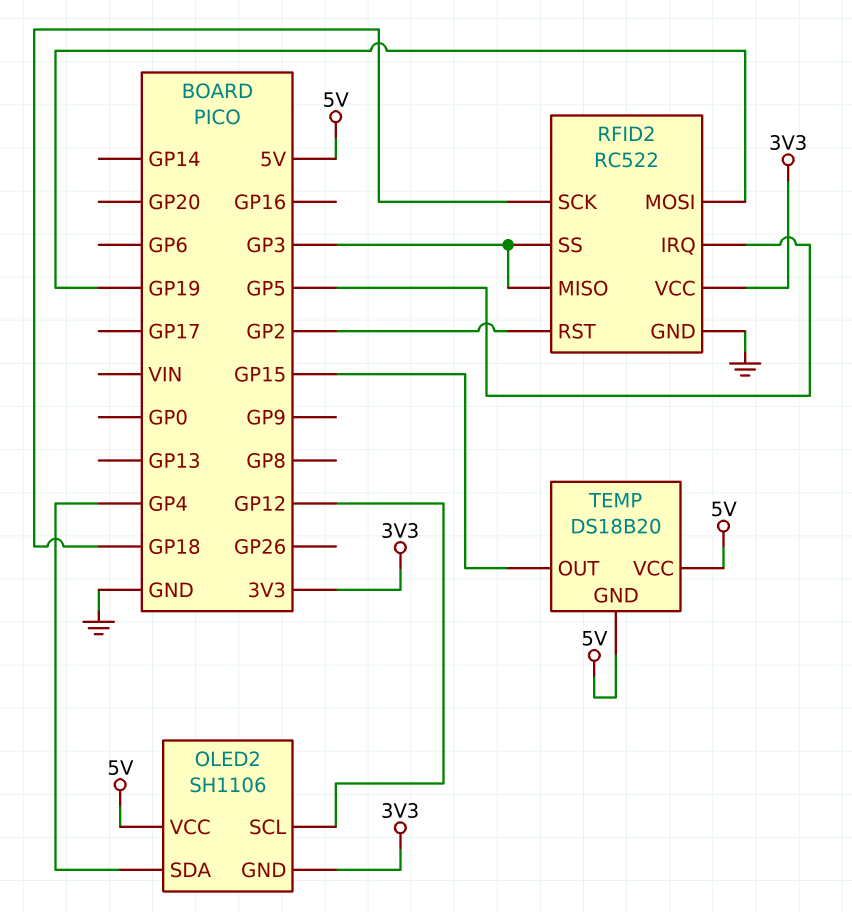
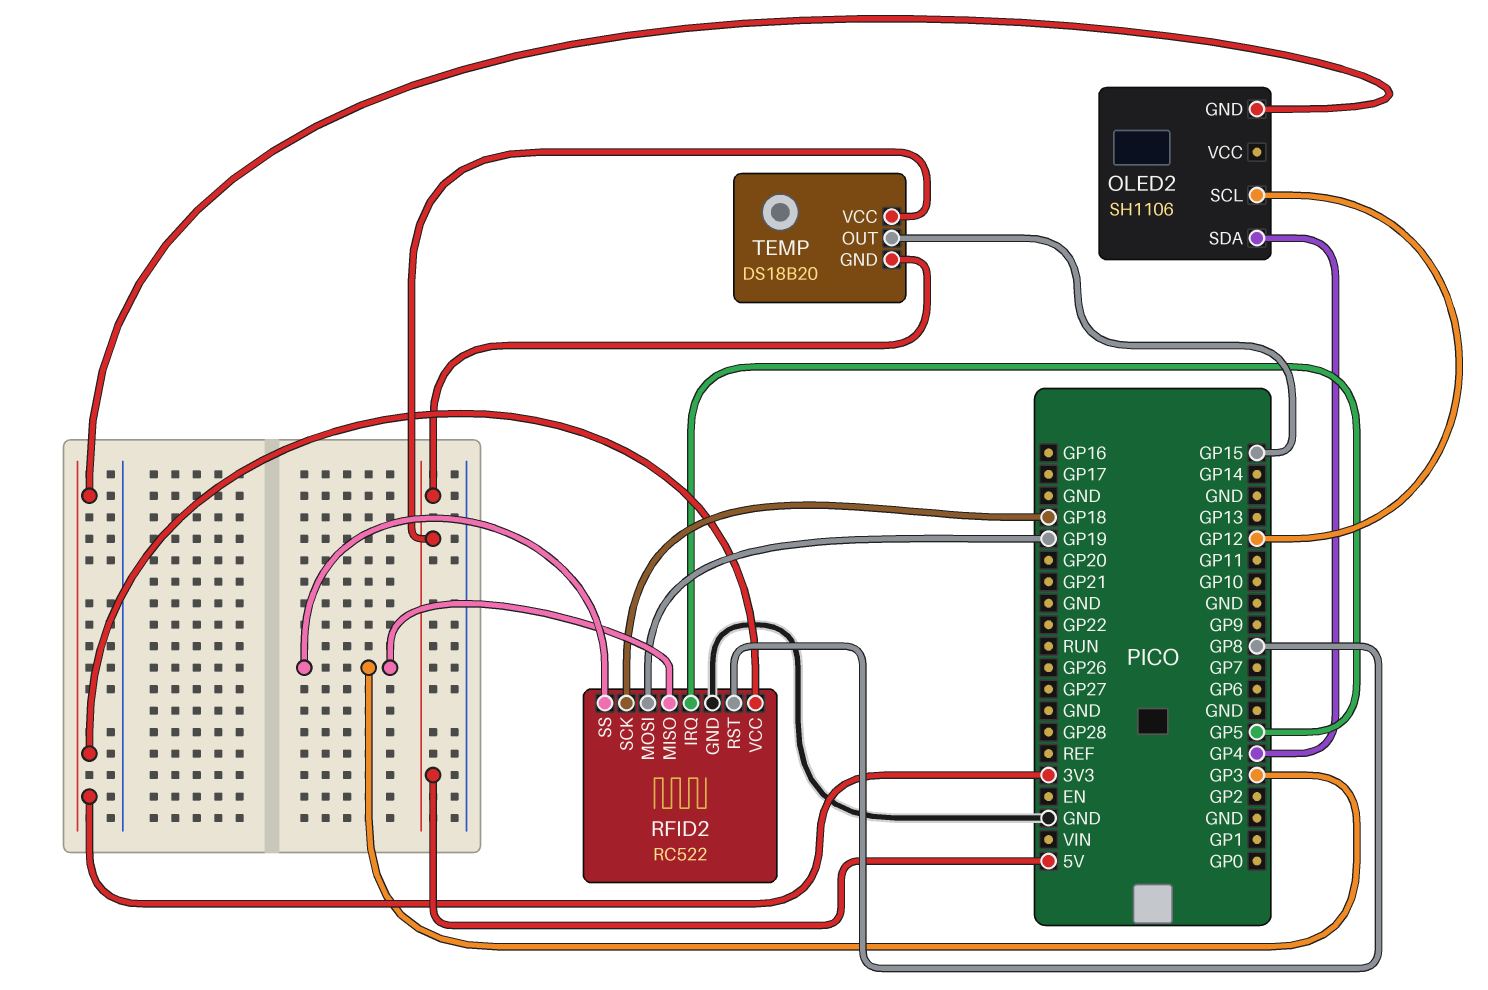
OLED2 pin VCC: 5V -> none
RFID2 pin RST: GP2 -> GP8

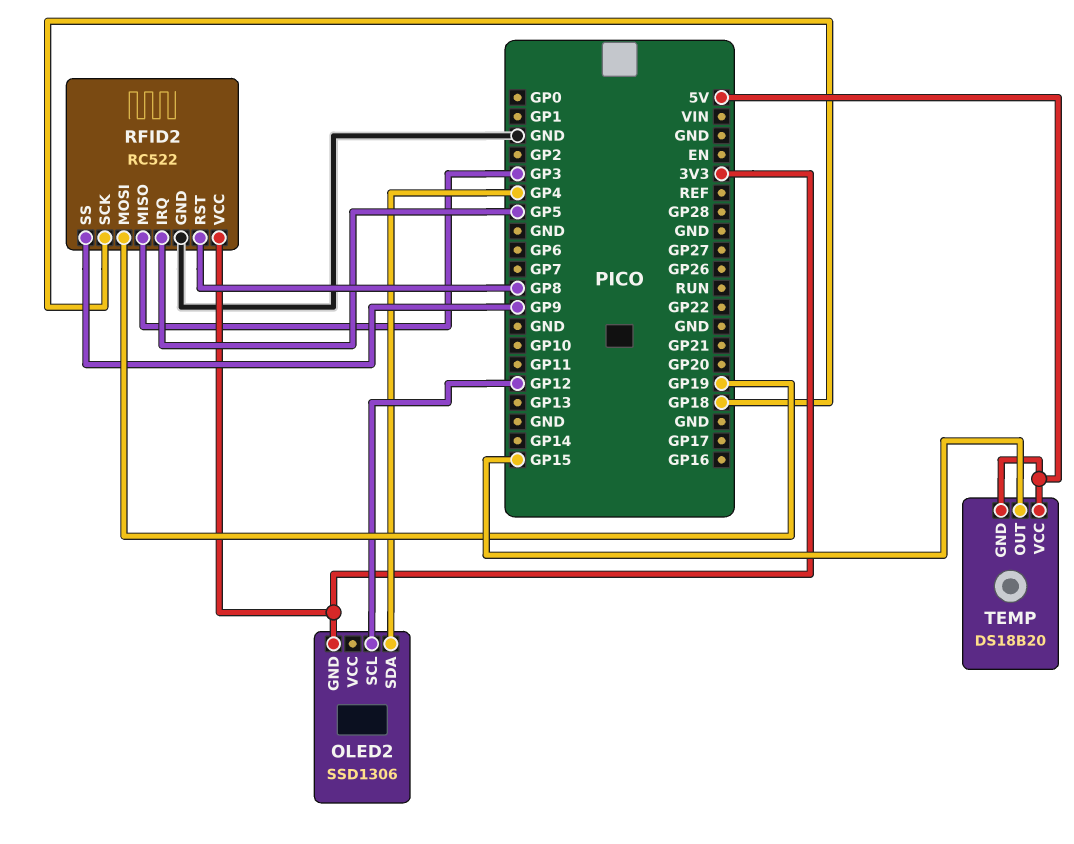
OLED2: SH1106 -> SSD1306
RFID2 pin SS: GP3 -> GP9

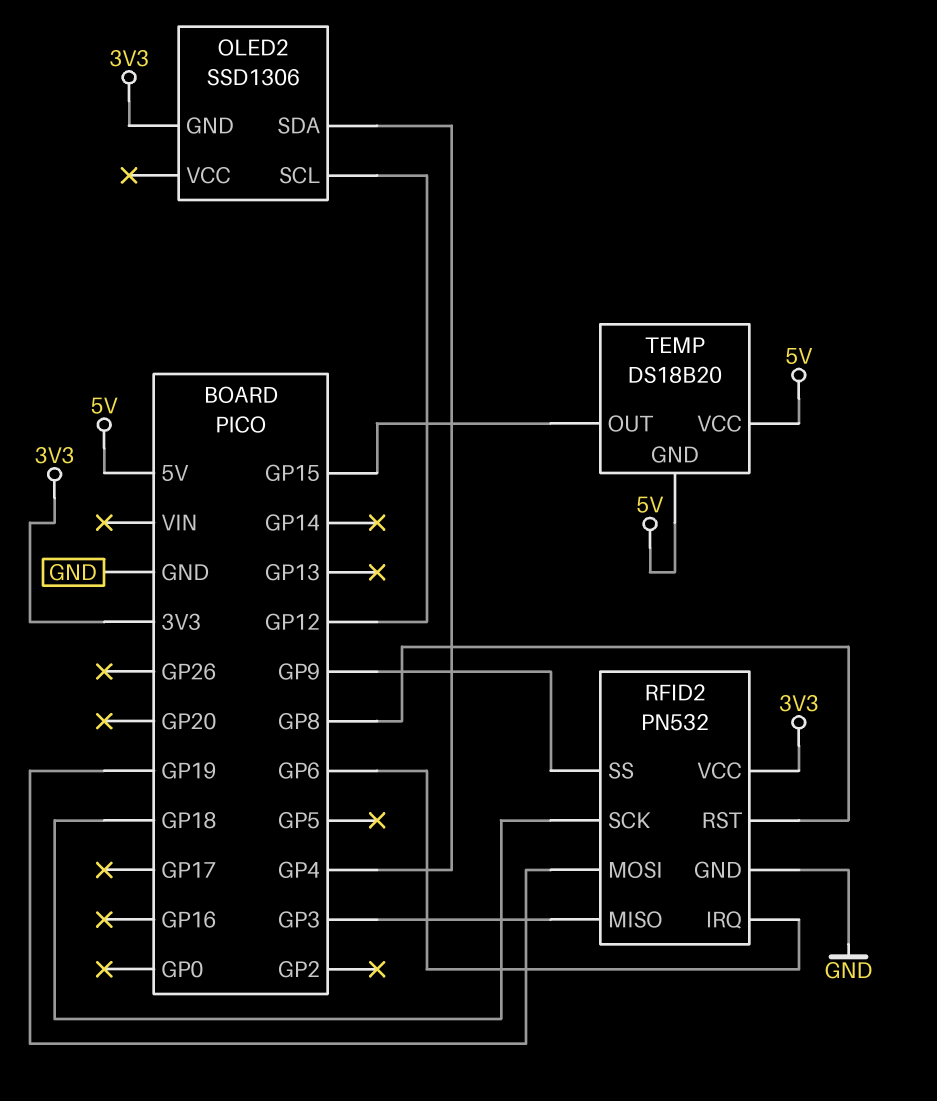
RFID2: RC522 -> PN532
RFID2 pin IRQ: GP5 -> GP6

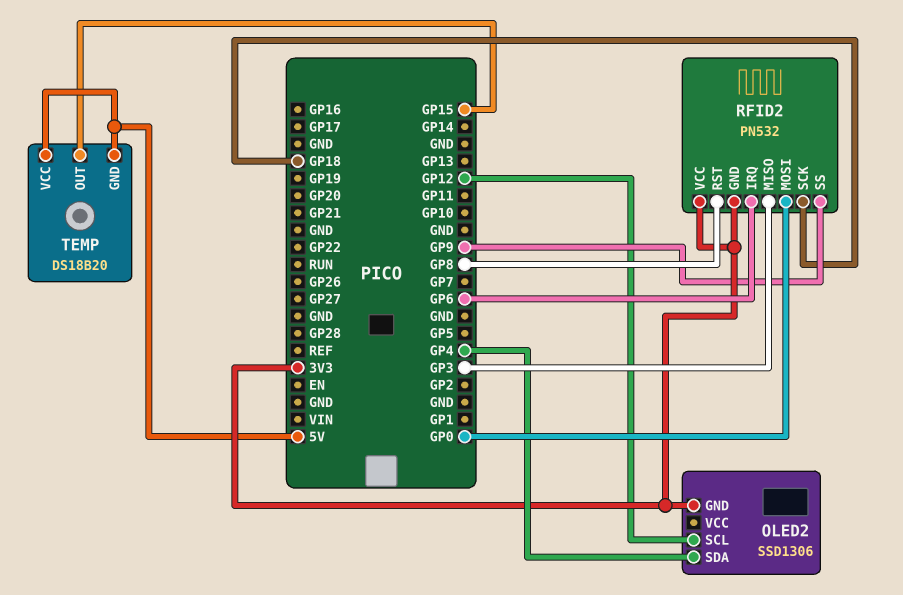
RFID2 pin GND: GND -> 3V3
RFID2 pin MOSI: GP19 -> GP0

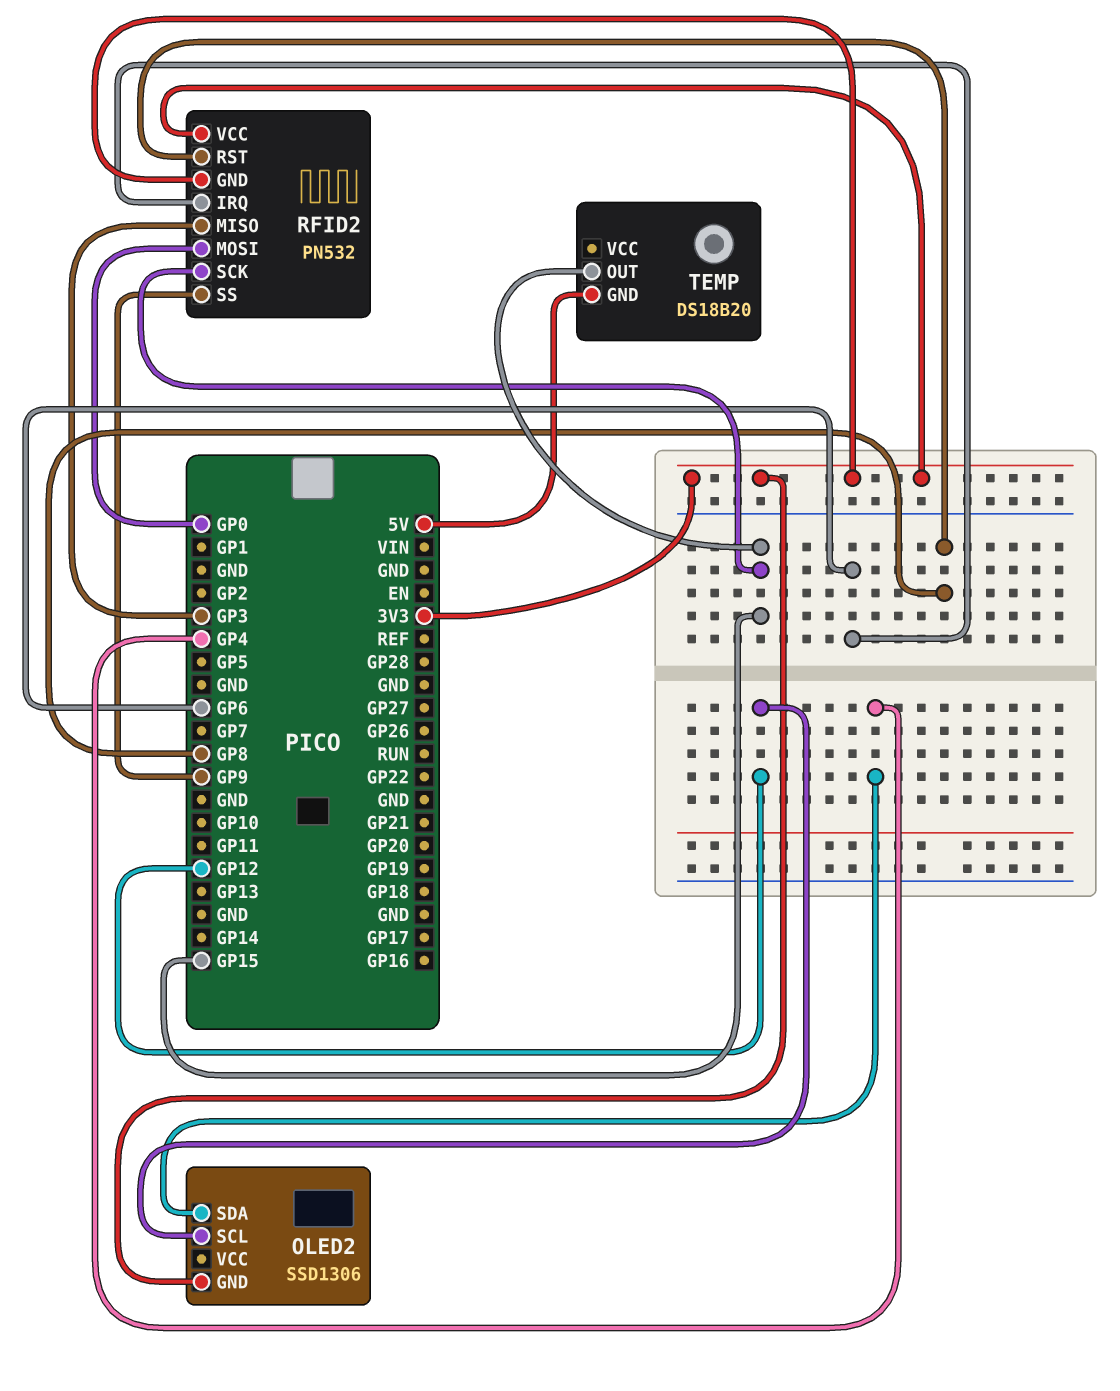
RFID2 pin SCK: GP18 -> GP15
TEMP pin VCC: 5V -> none

